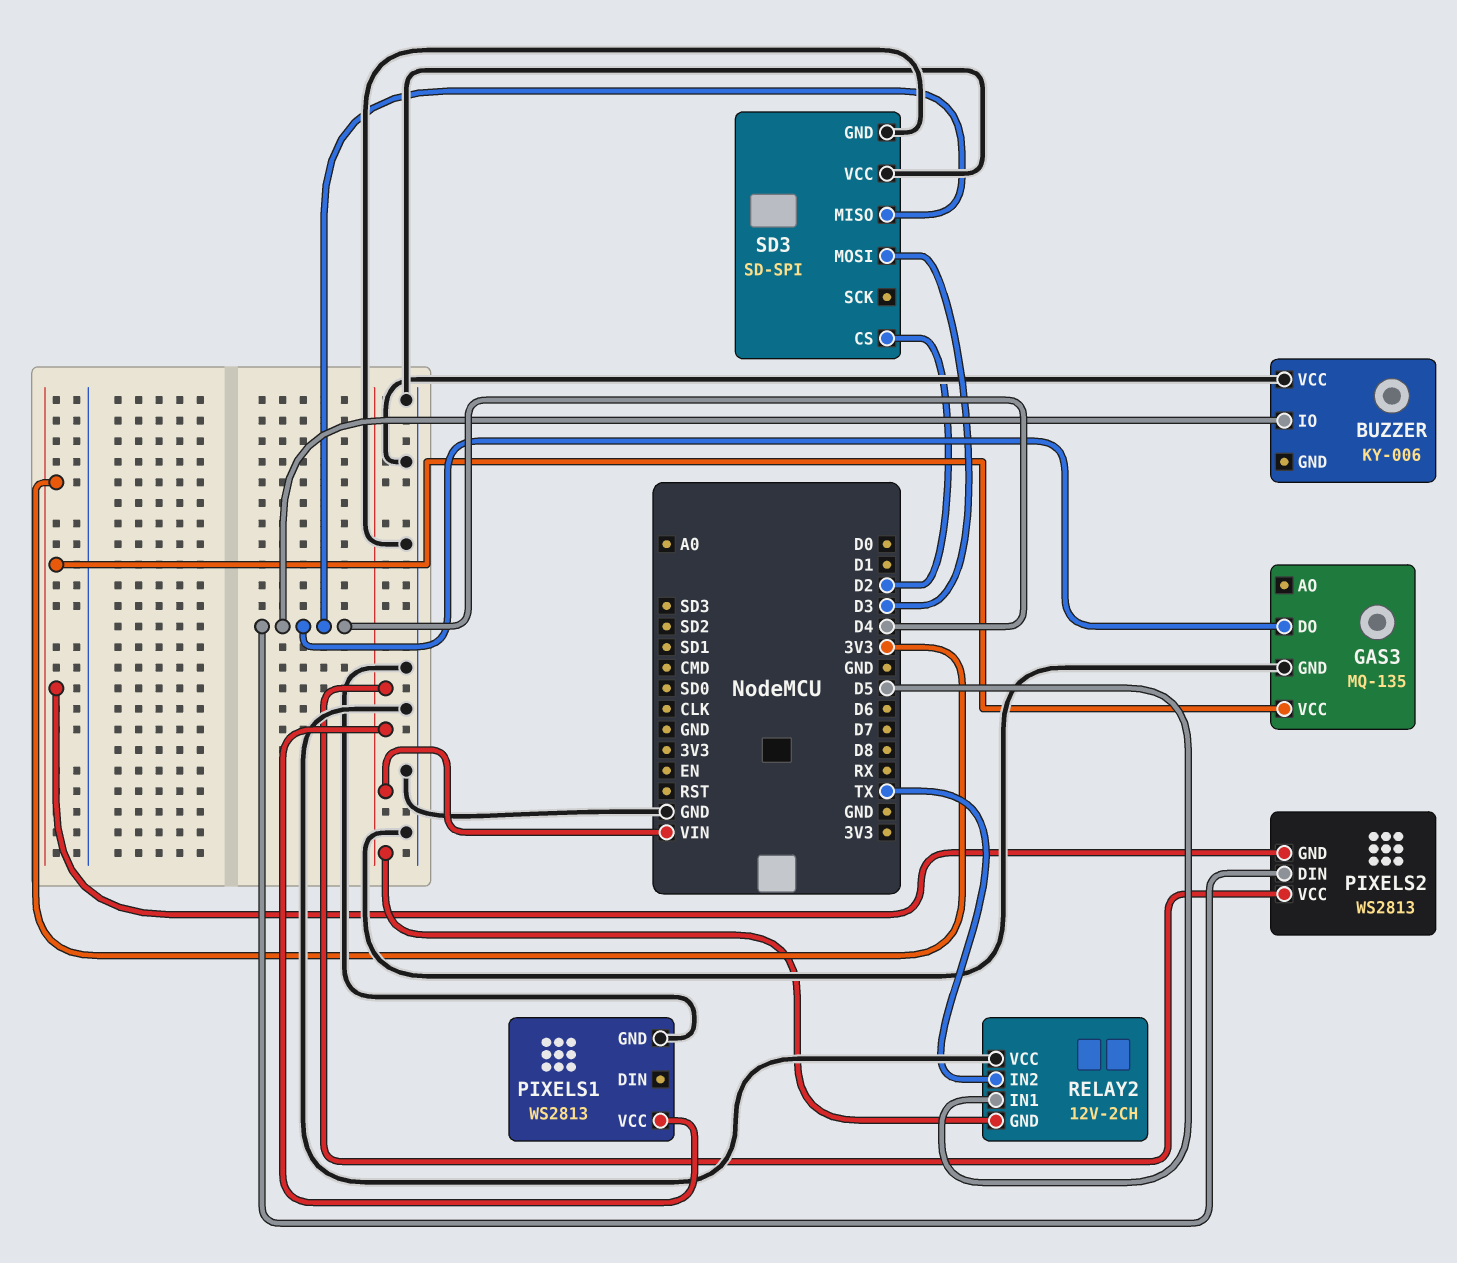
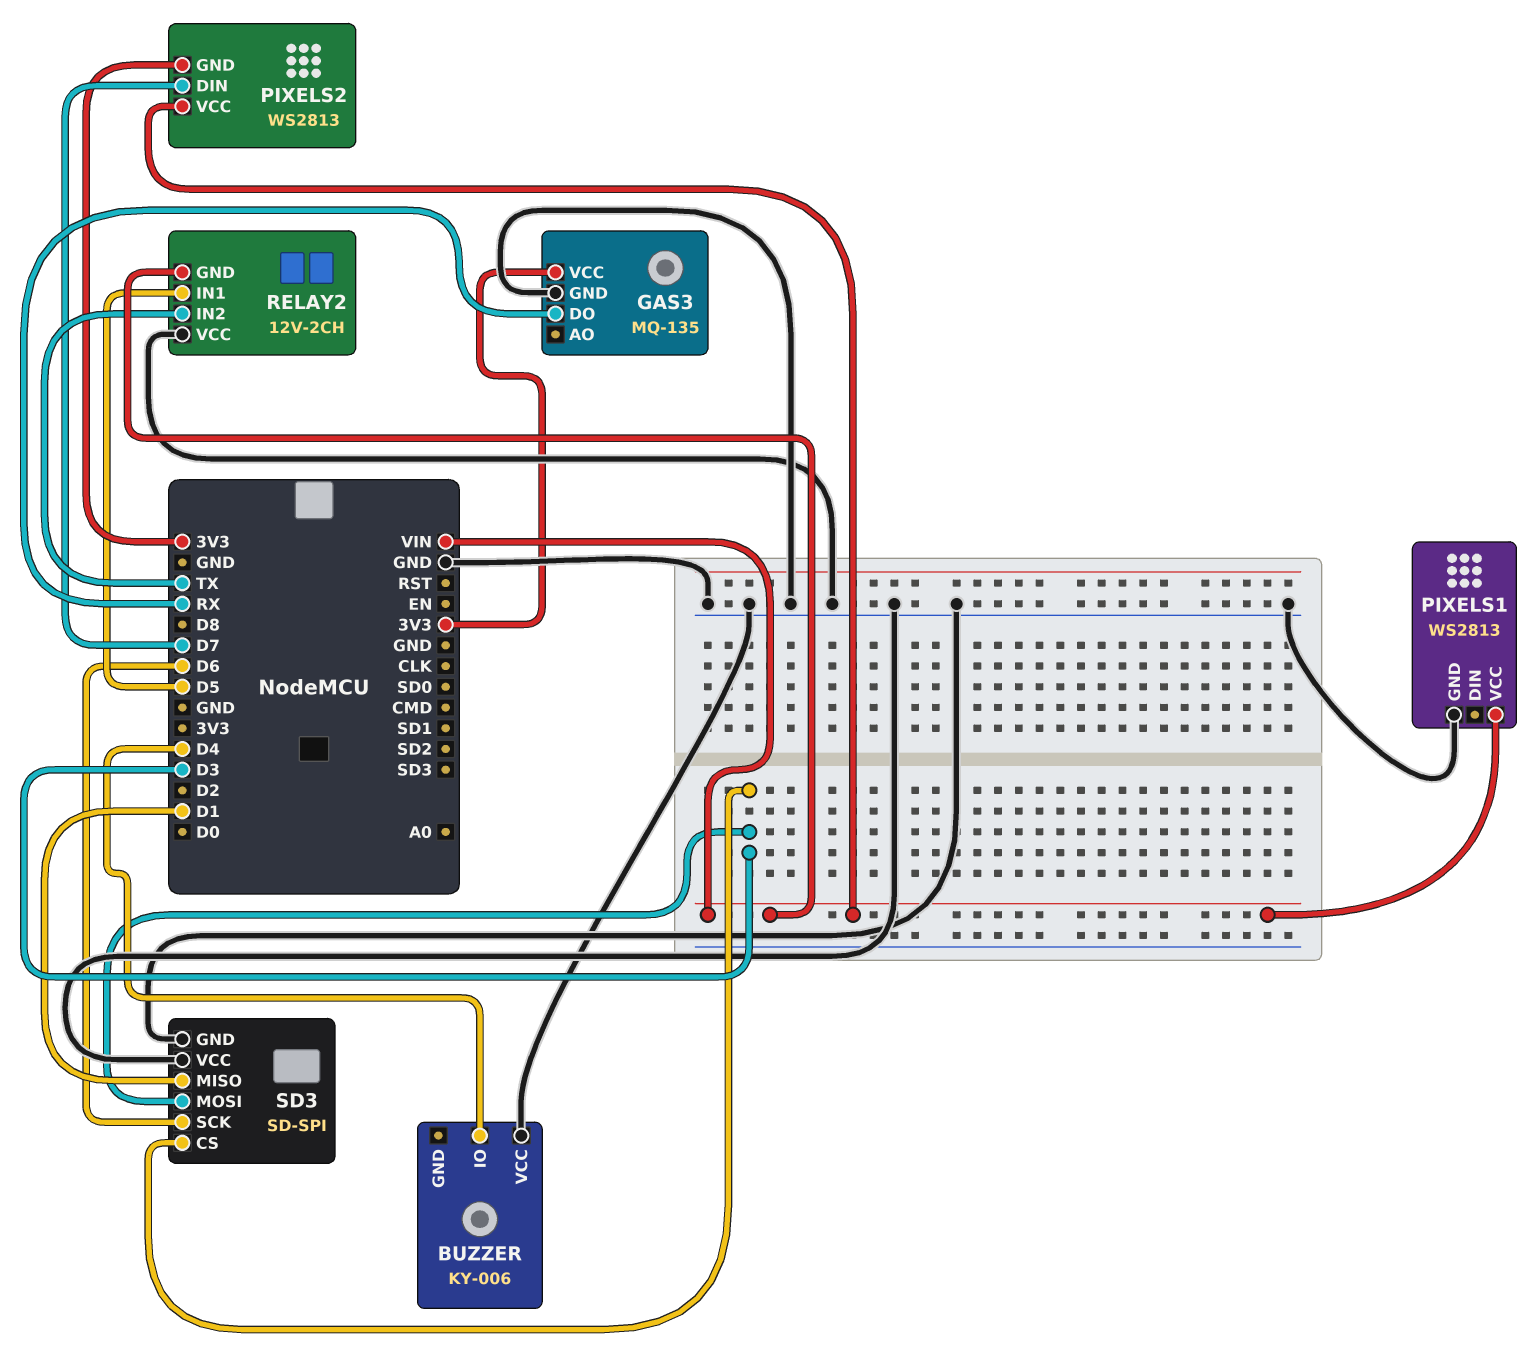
GAS3 pin DO: D4 -> RX
PIXELS2 pin DIN: D4 -> D7
SD3 pin CS: D2 -> D3
SD3 pin MISO: D4 -> D1
SD3 pin SCK: none -> D6

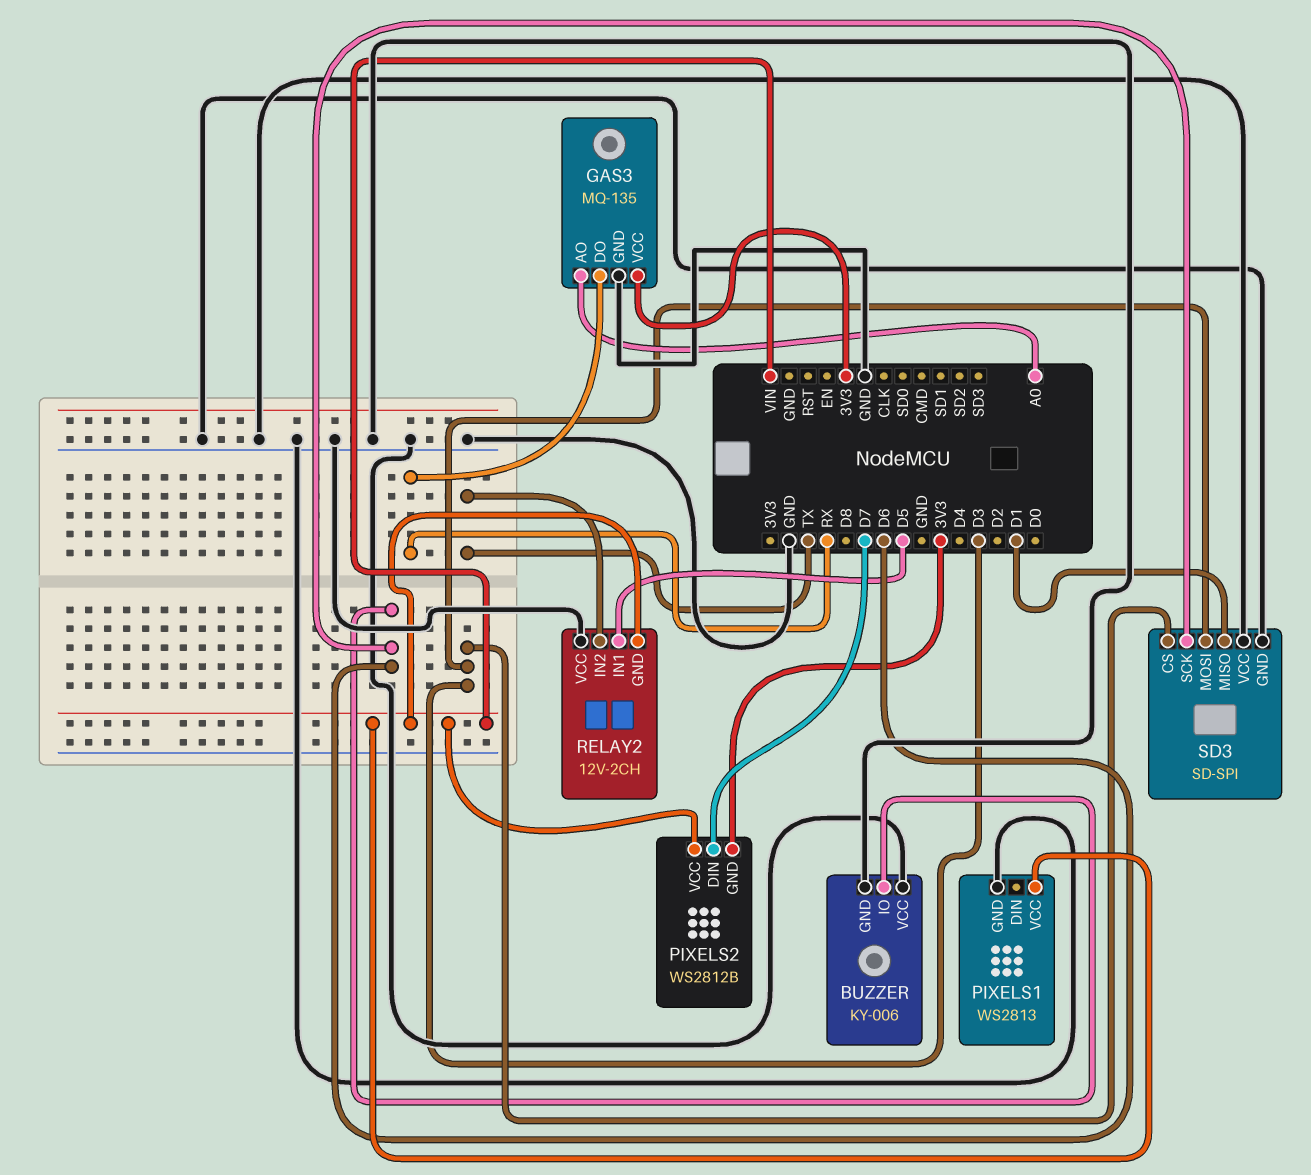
BUZZER pin GND: none -> GND
BUZZER pin IO: D4 -> D6
GAS3 pin AO: none -> A0
PIXELS2: WS2813 -> WS2812B

